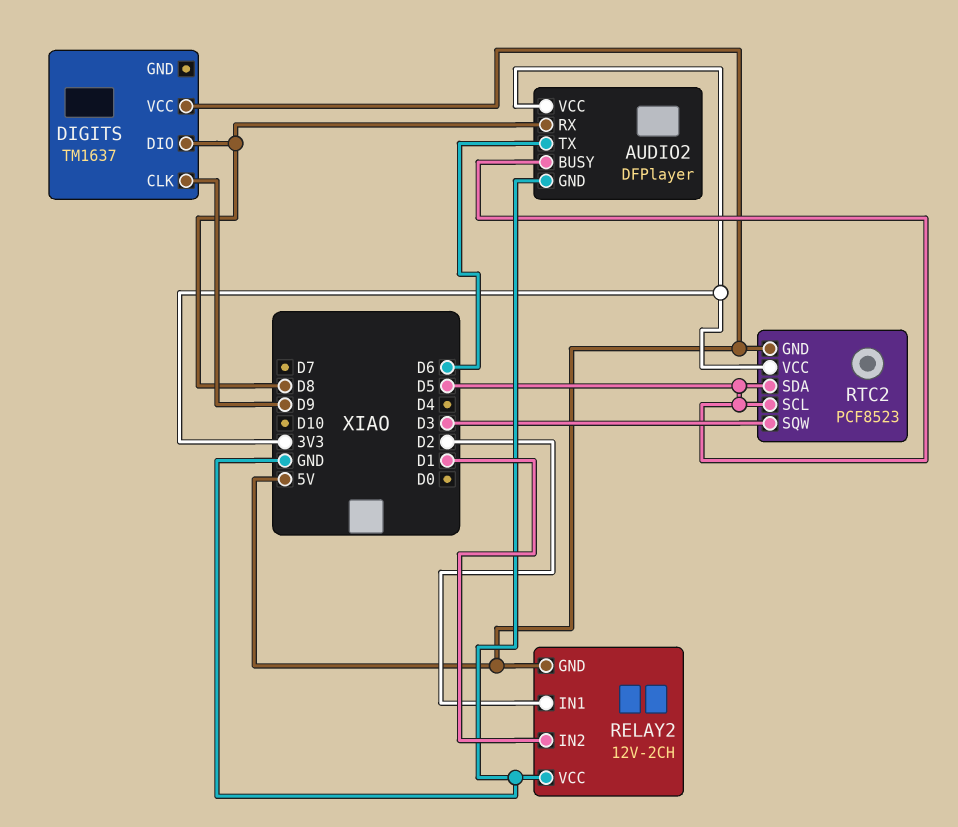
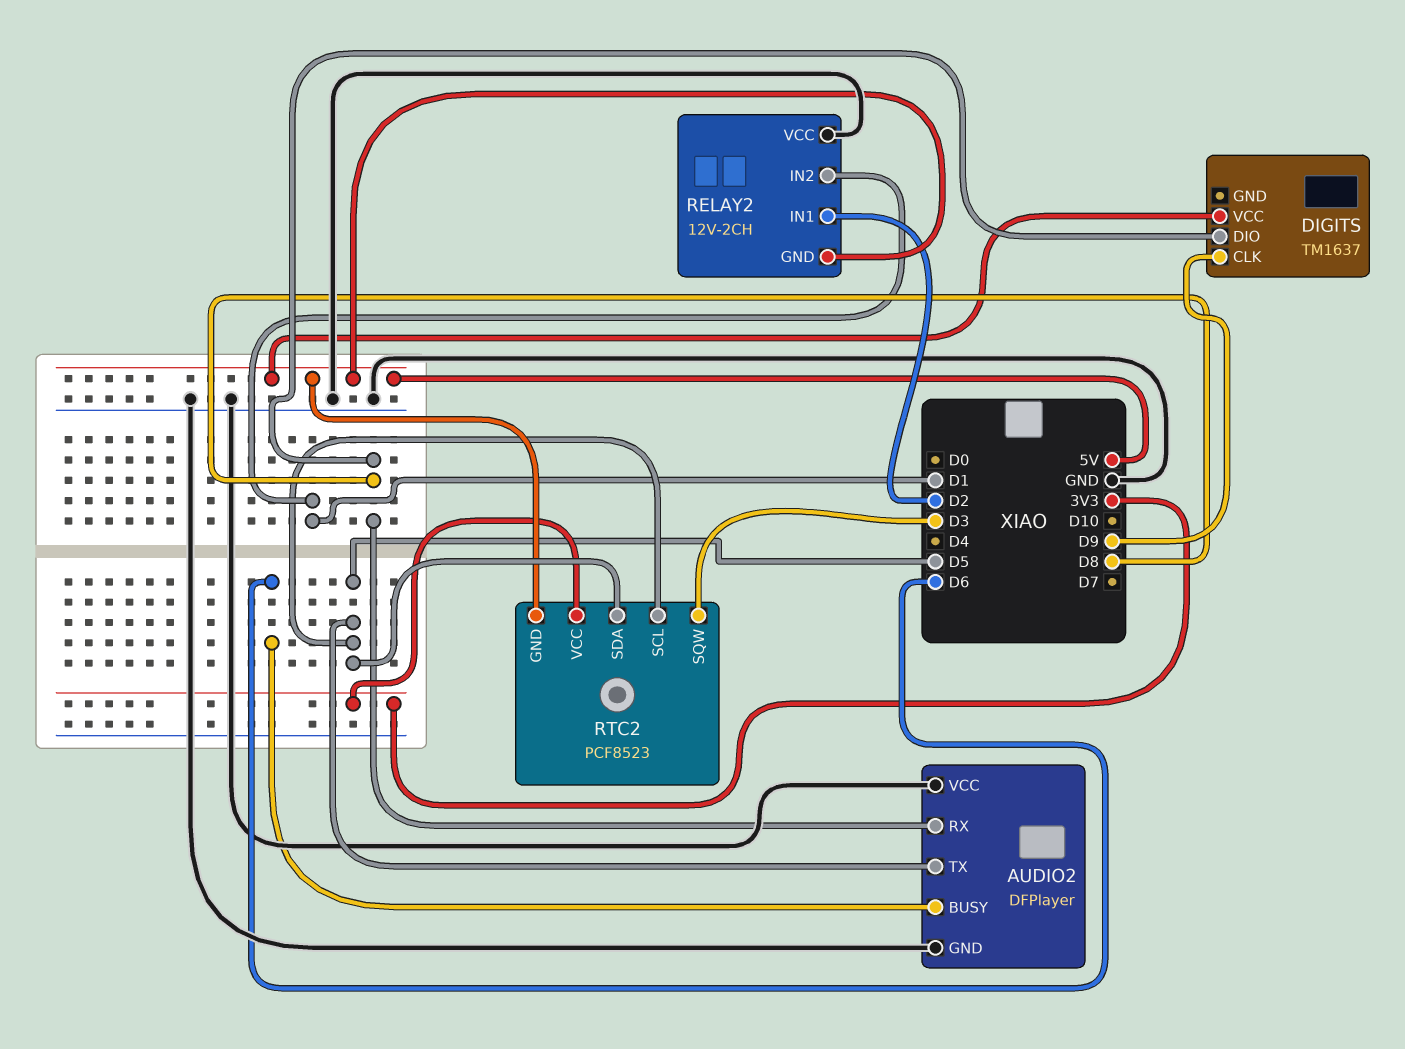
AUDIO2 pin BUSY: D5 -> D6
AUDIO2 pin TX: D6 -> D5
AUDIO2 pin VCC: 3V3 -> GND

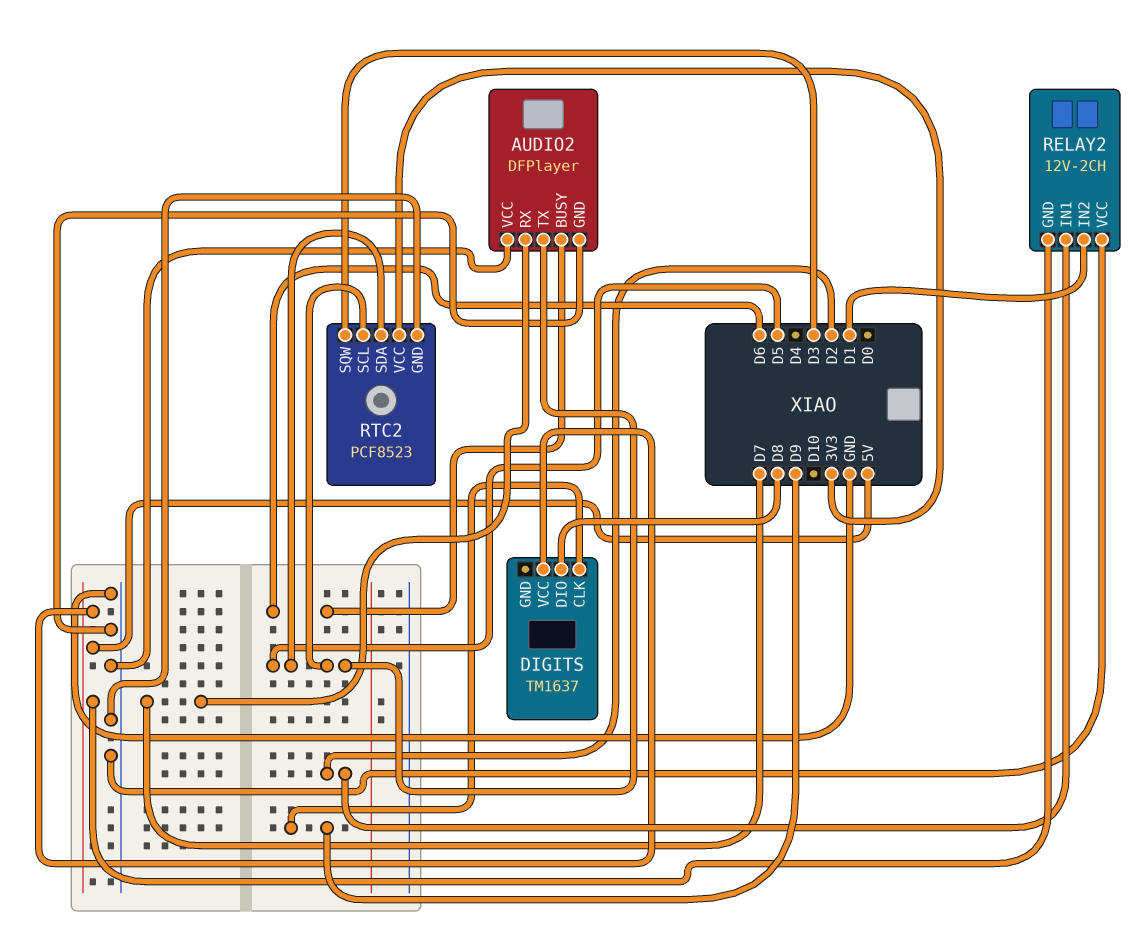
AUDIO2 pin RX: D8 -> D7
RTC2 pin GND: 5V -> GND

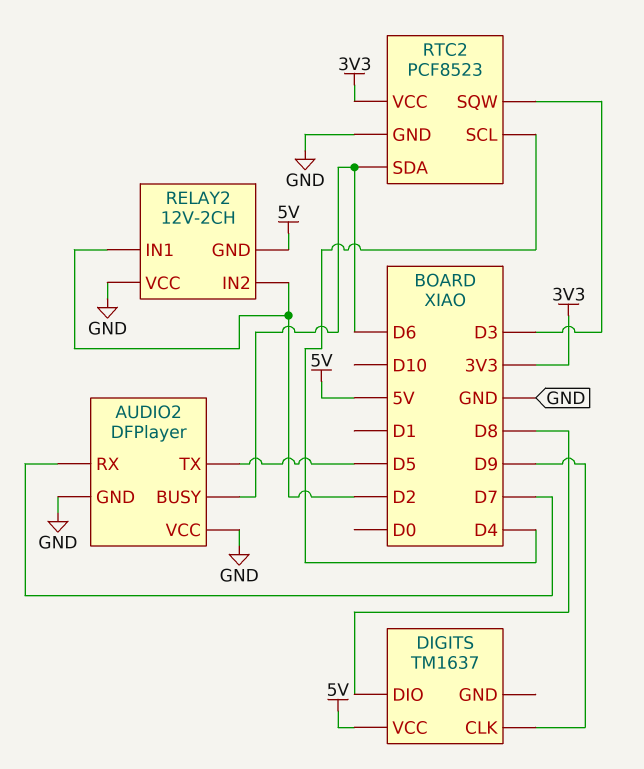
RELAY2 pin IN2: D1 -> D2
RTC2 pin SCL: D5 -> D4
RTC2 pin SDA: D5 -> D6

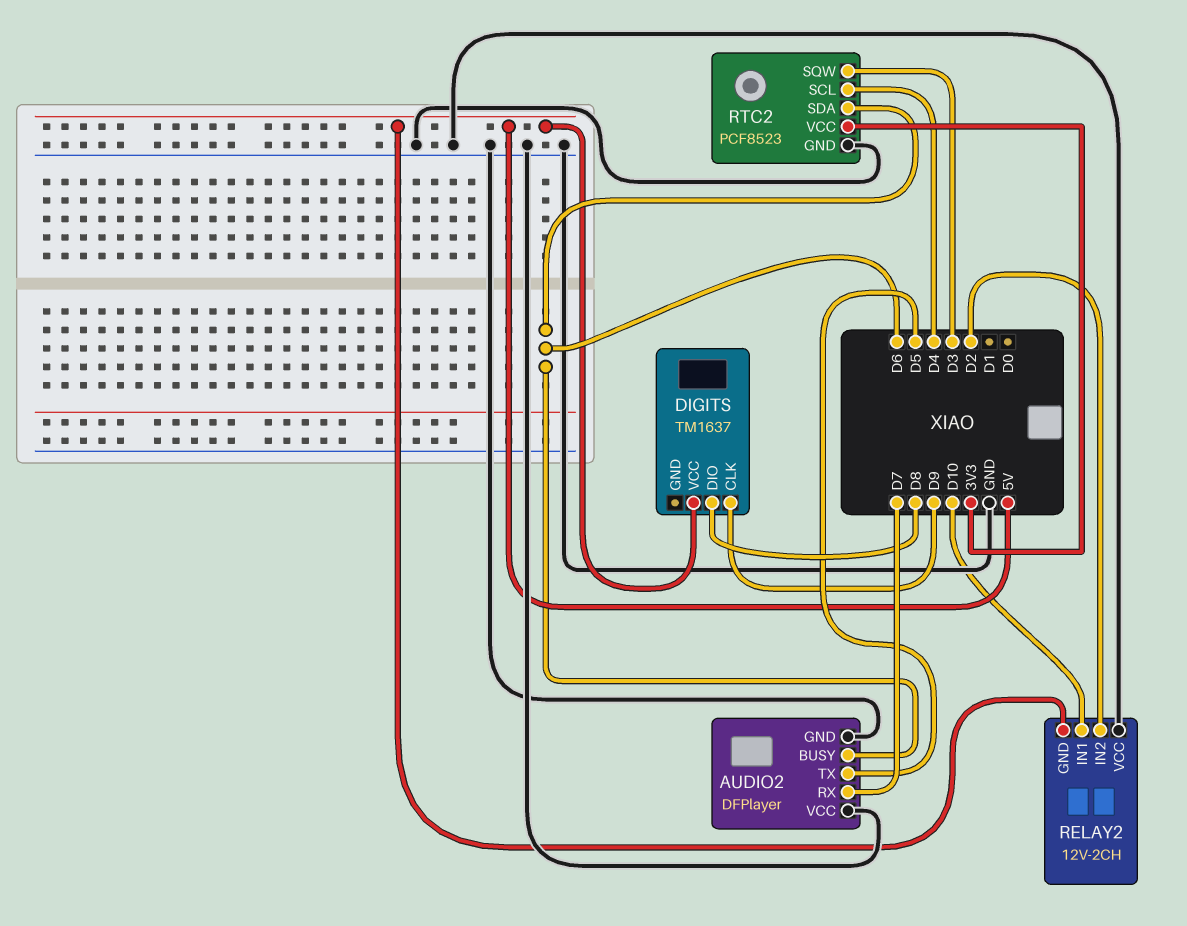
RELAY2 pin IN1: D2 -> D10

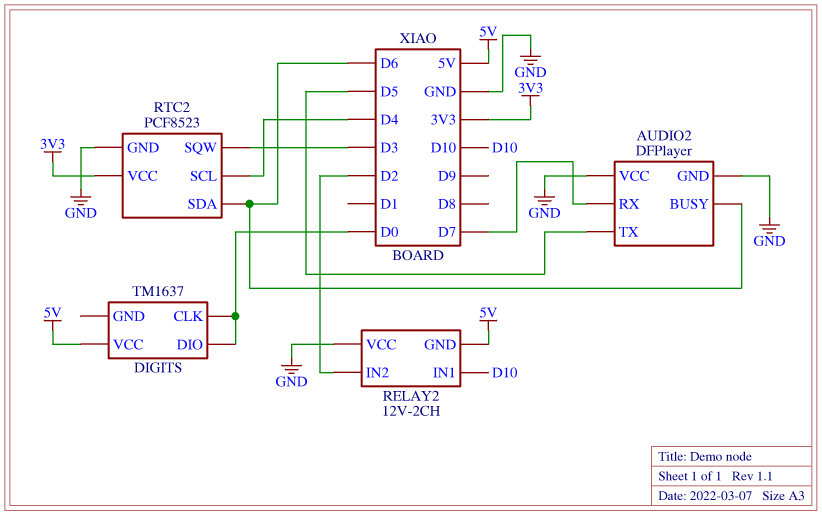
DIGITS pin CLK: D9 -> D0
DIGITS pin DIO: D8 -> D0

